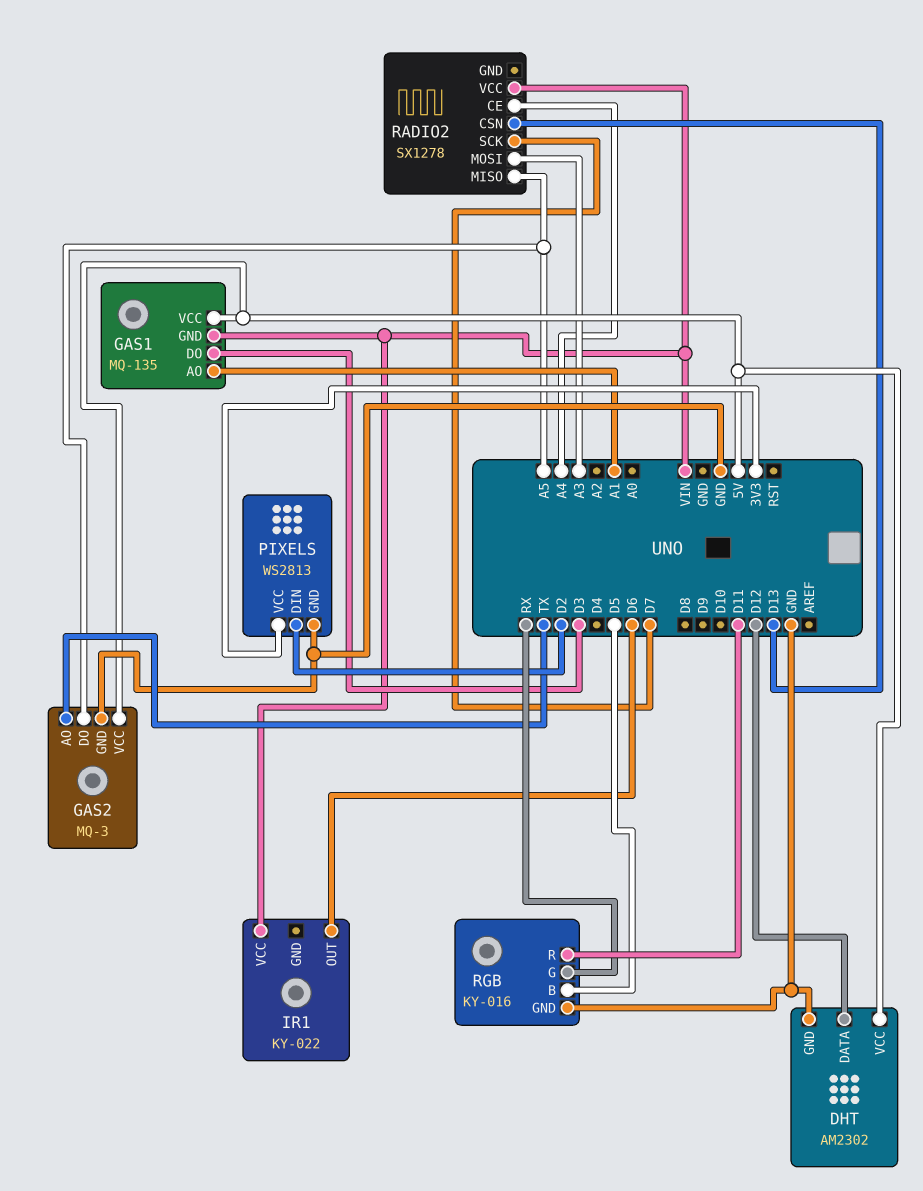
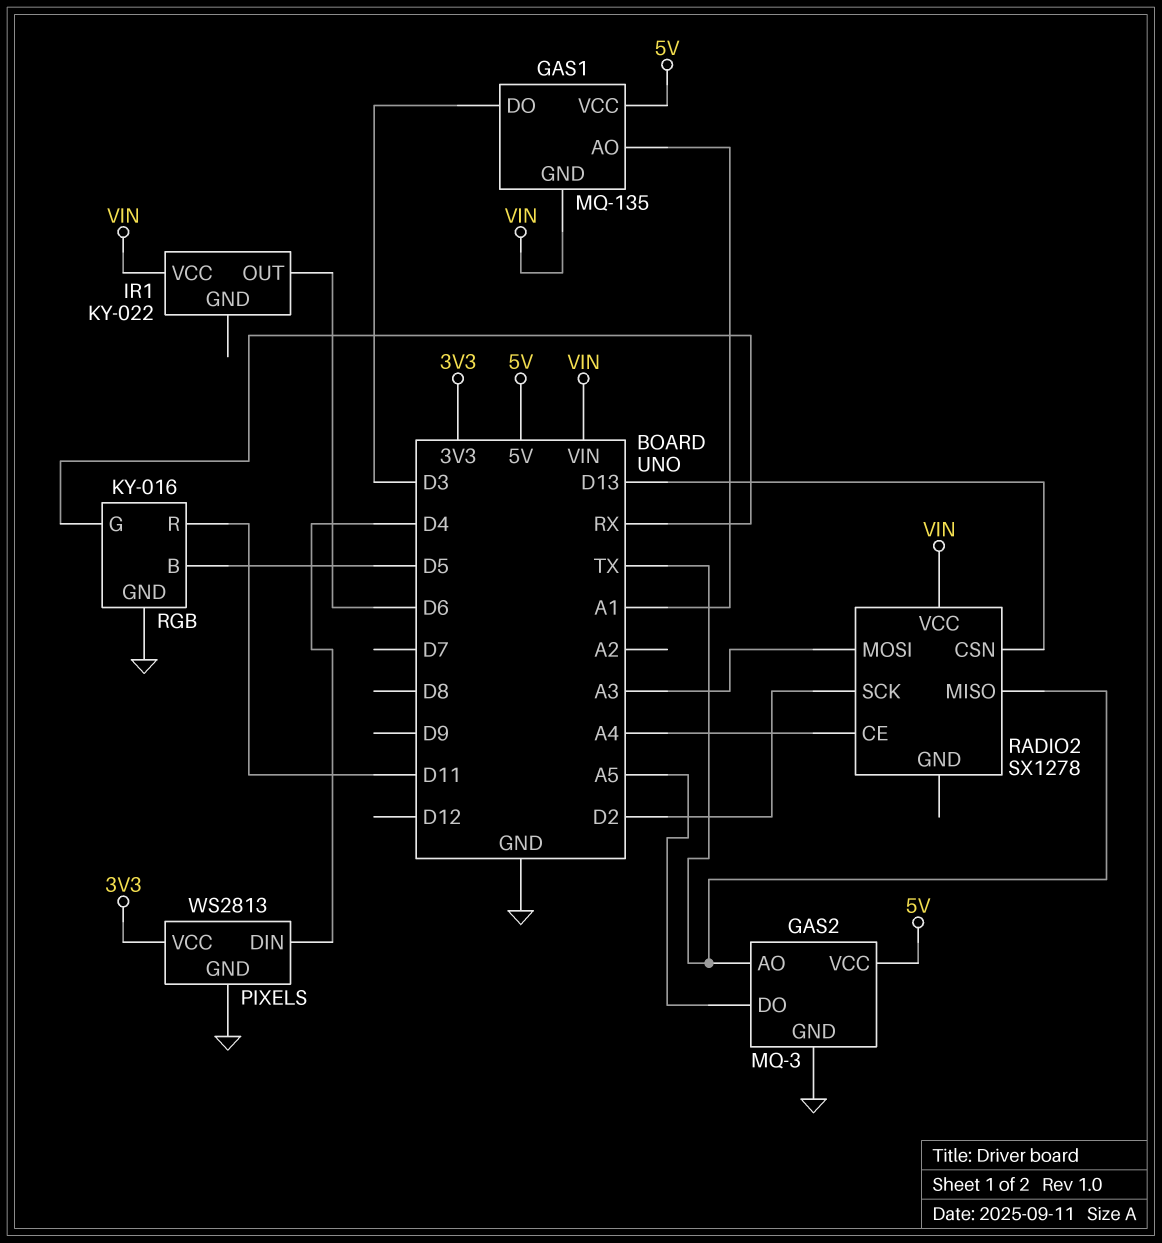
DHT: AM2302 -> none
DHT pin DATA: D12 -> none
DHT pin GND: GND -> none
DHT pin VCC: 5V -> none
PIXELS pin DIN: D2 -> D4
RADIO2 pin MISO: A5 -> TX
RADIO2 pin SCK: D7 -> D2

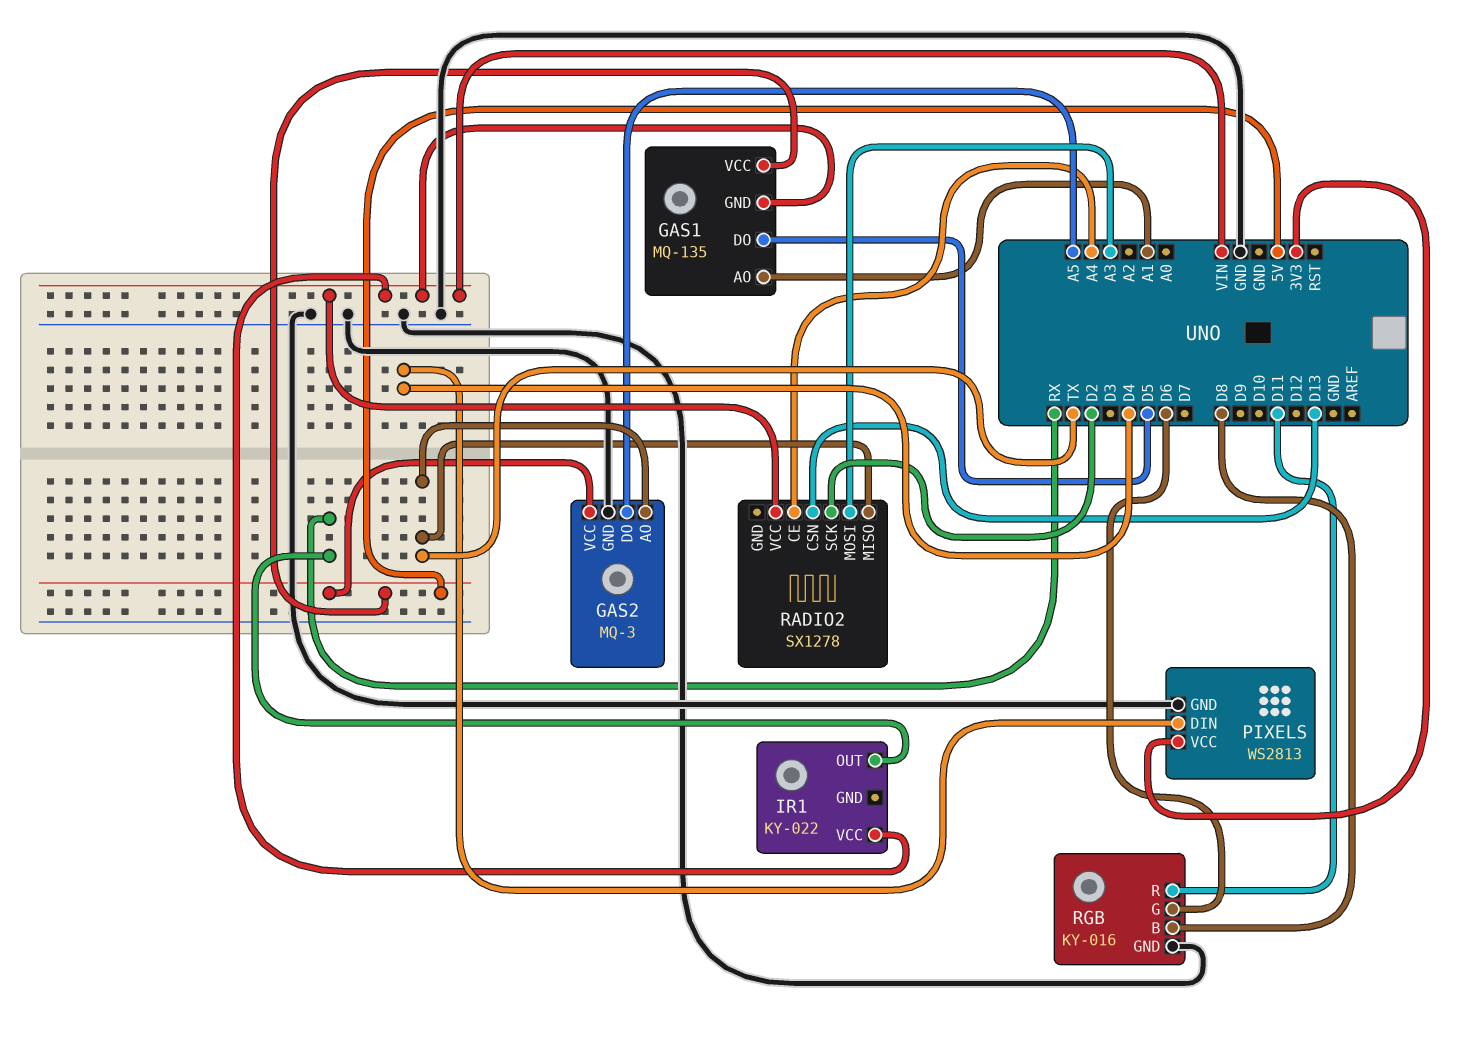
GAS1 pin DO: D3 -> D5
IR1 pin OUT: D6 -> RX
RGB pin B: D5 -> D8
RGB pin G: RX -> D6

